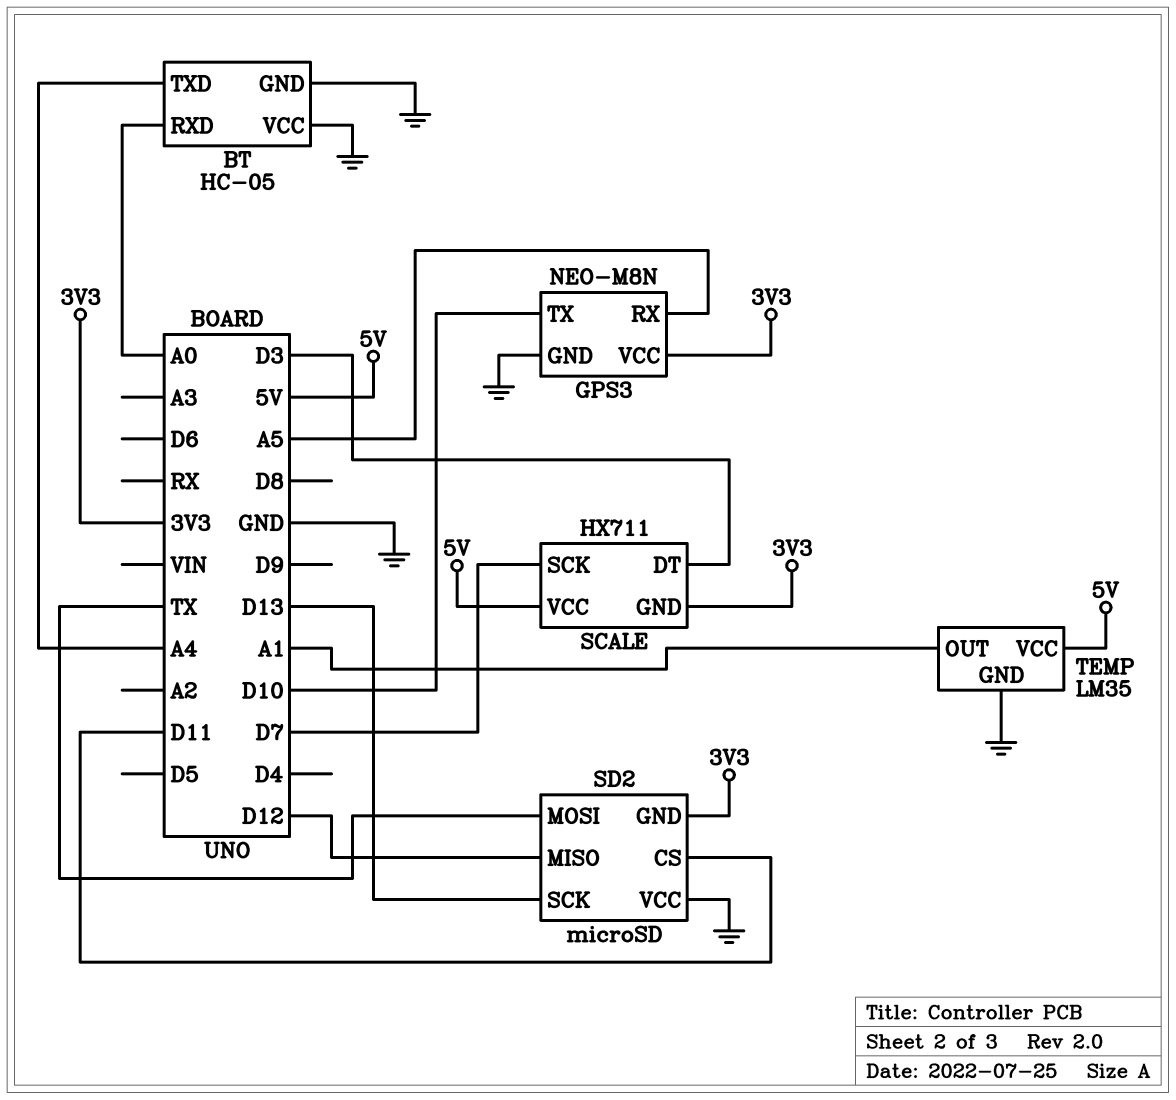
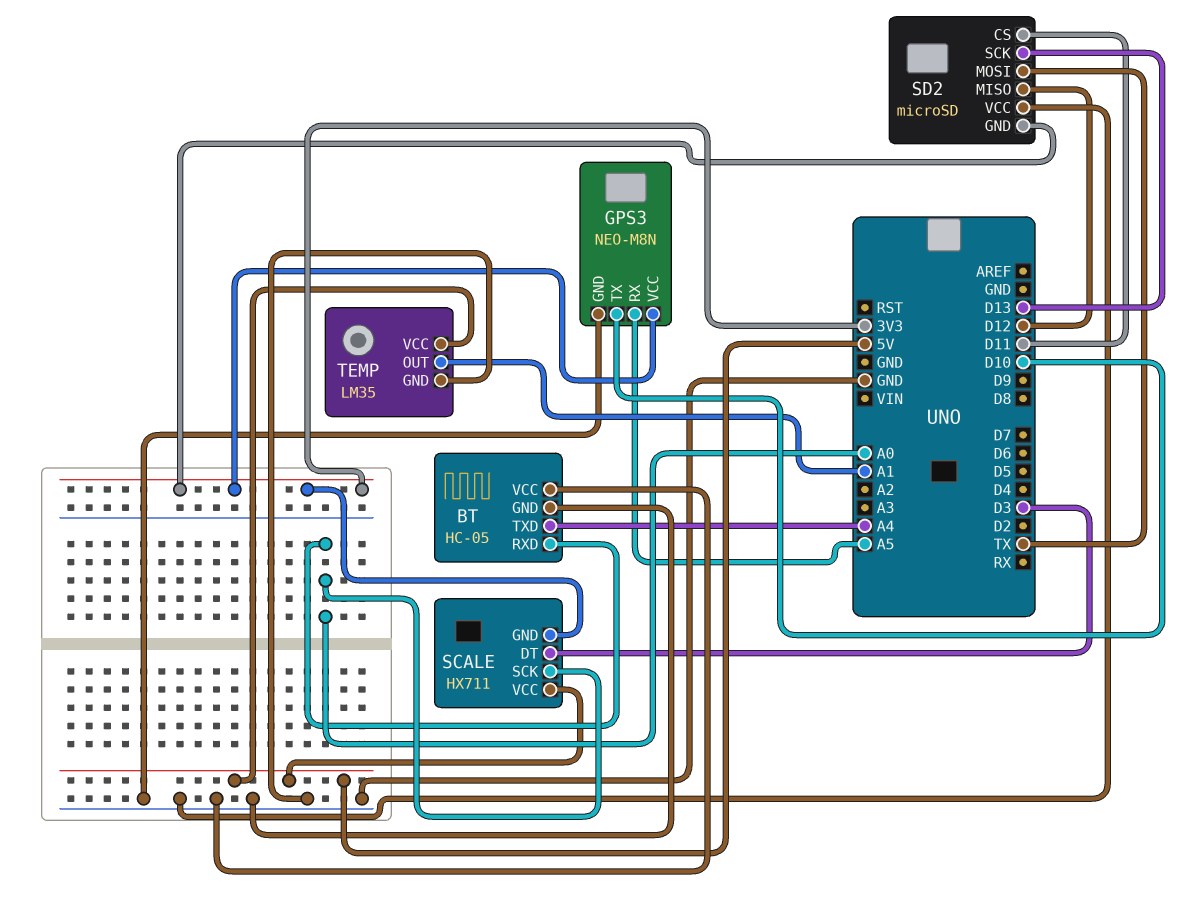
SCALE pin SCK: D7 -> A0

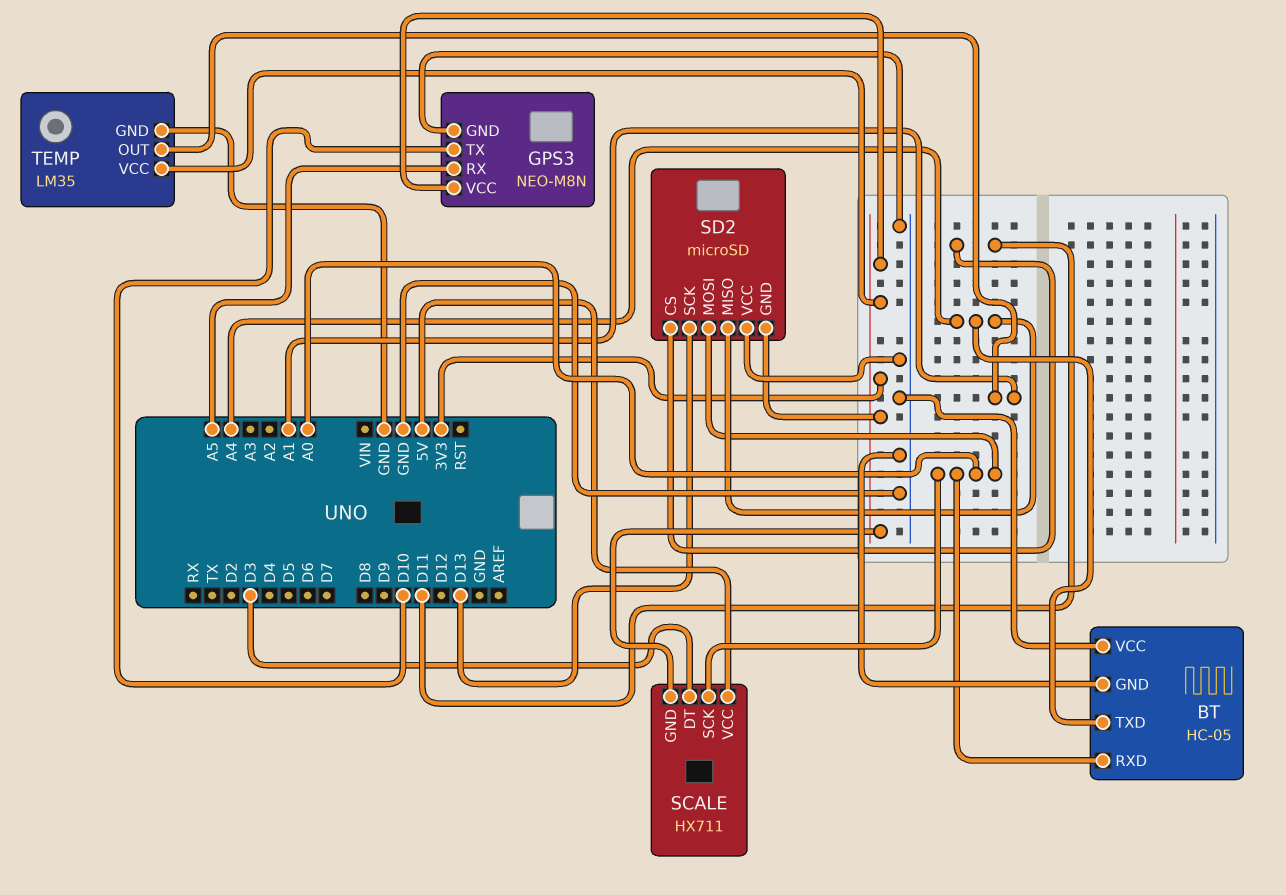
SD2 pin MISO: D12 -> A4
SD2 pin MOSI: TX -> A0
TEMP pin VCC: 5V -> 3V3

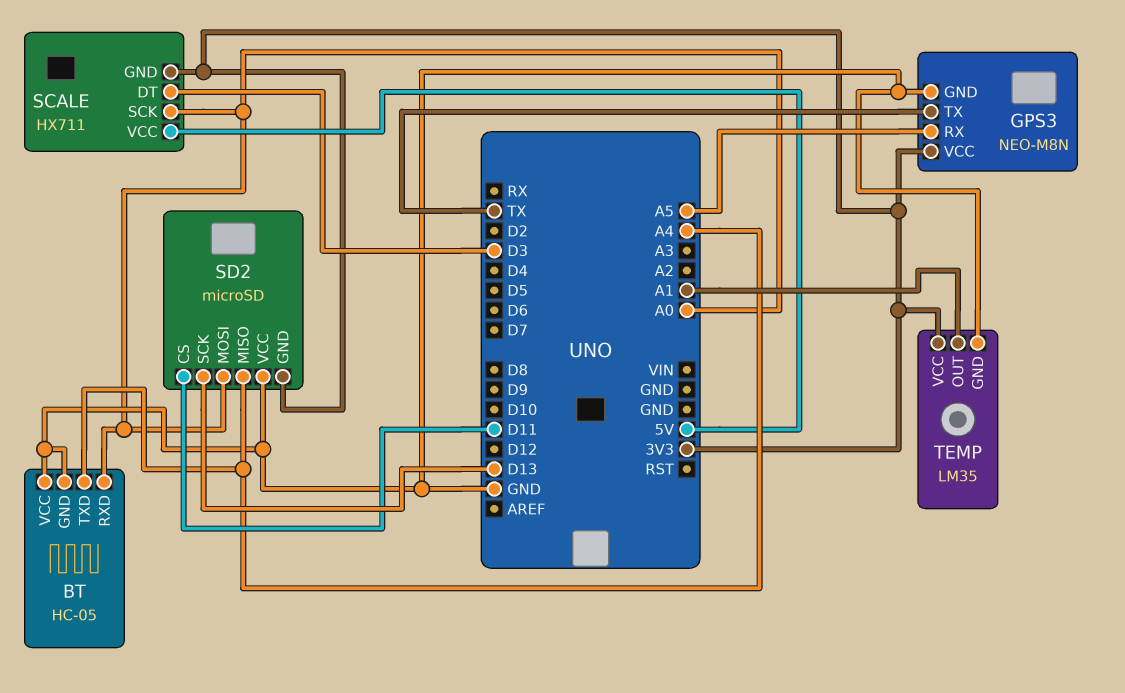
GPS3 pin TX: D10 -> TX

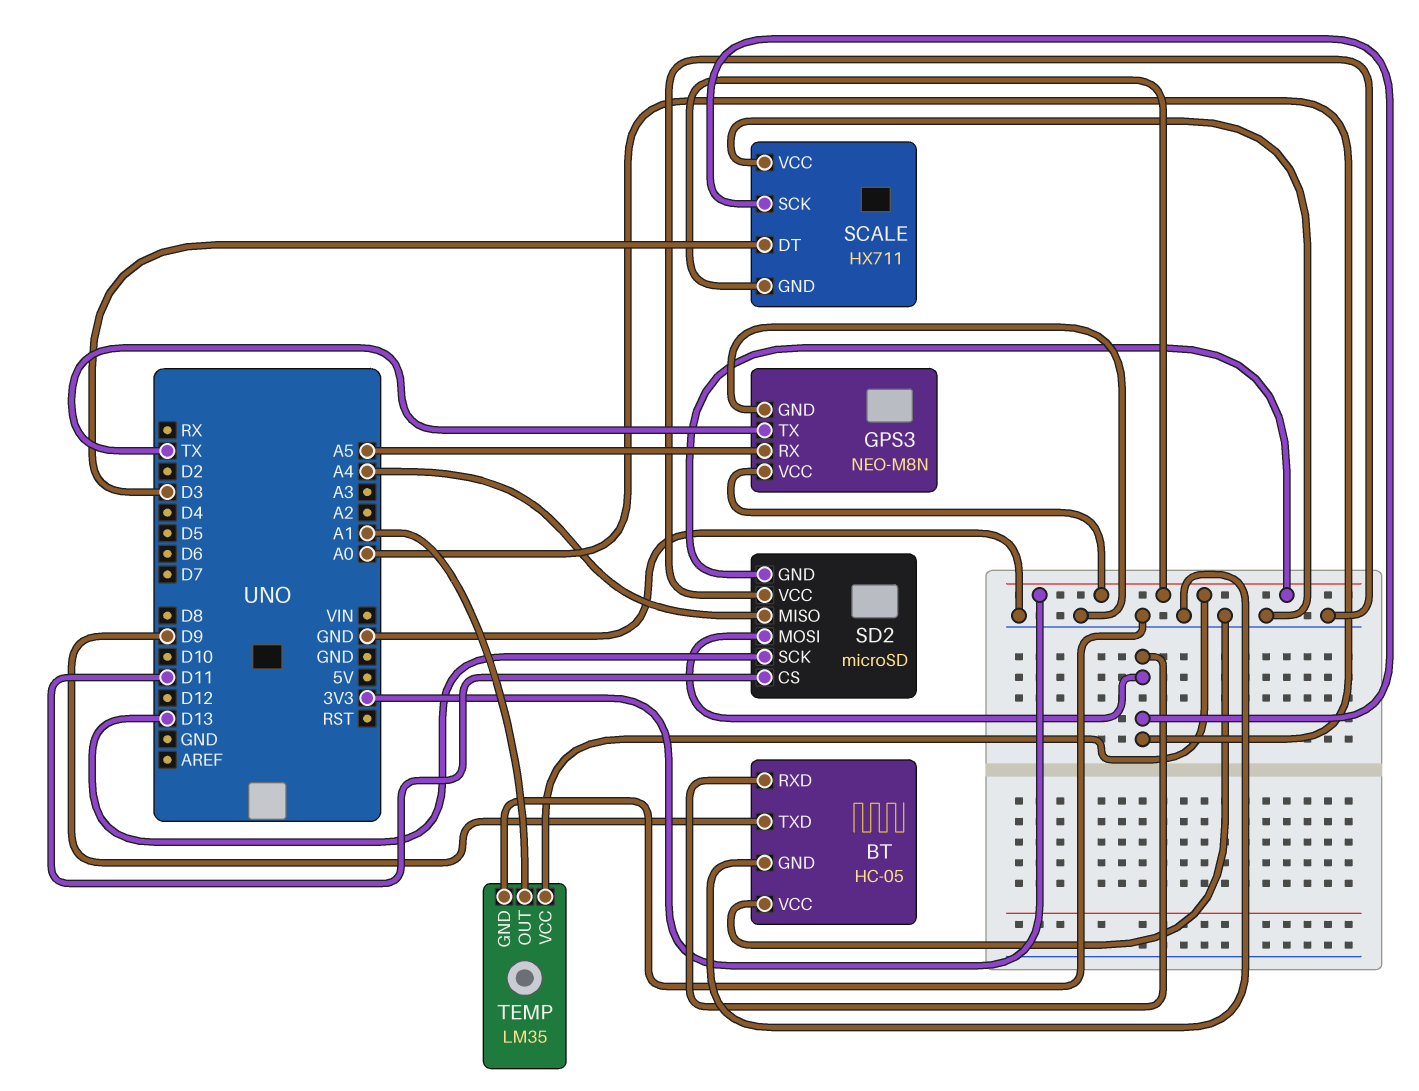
BT pin TXD: A4 -> D9
SCALE pin VCC: 5V -> GND

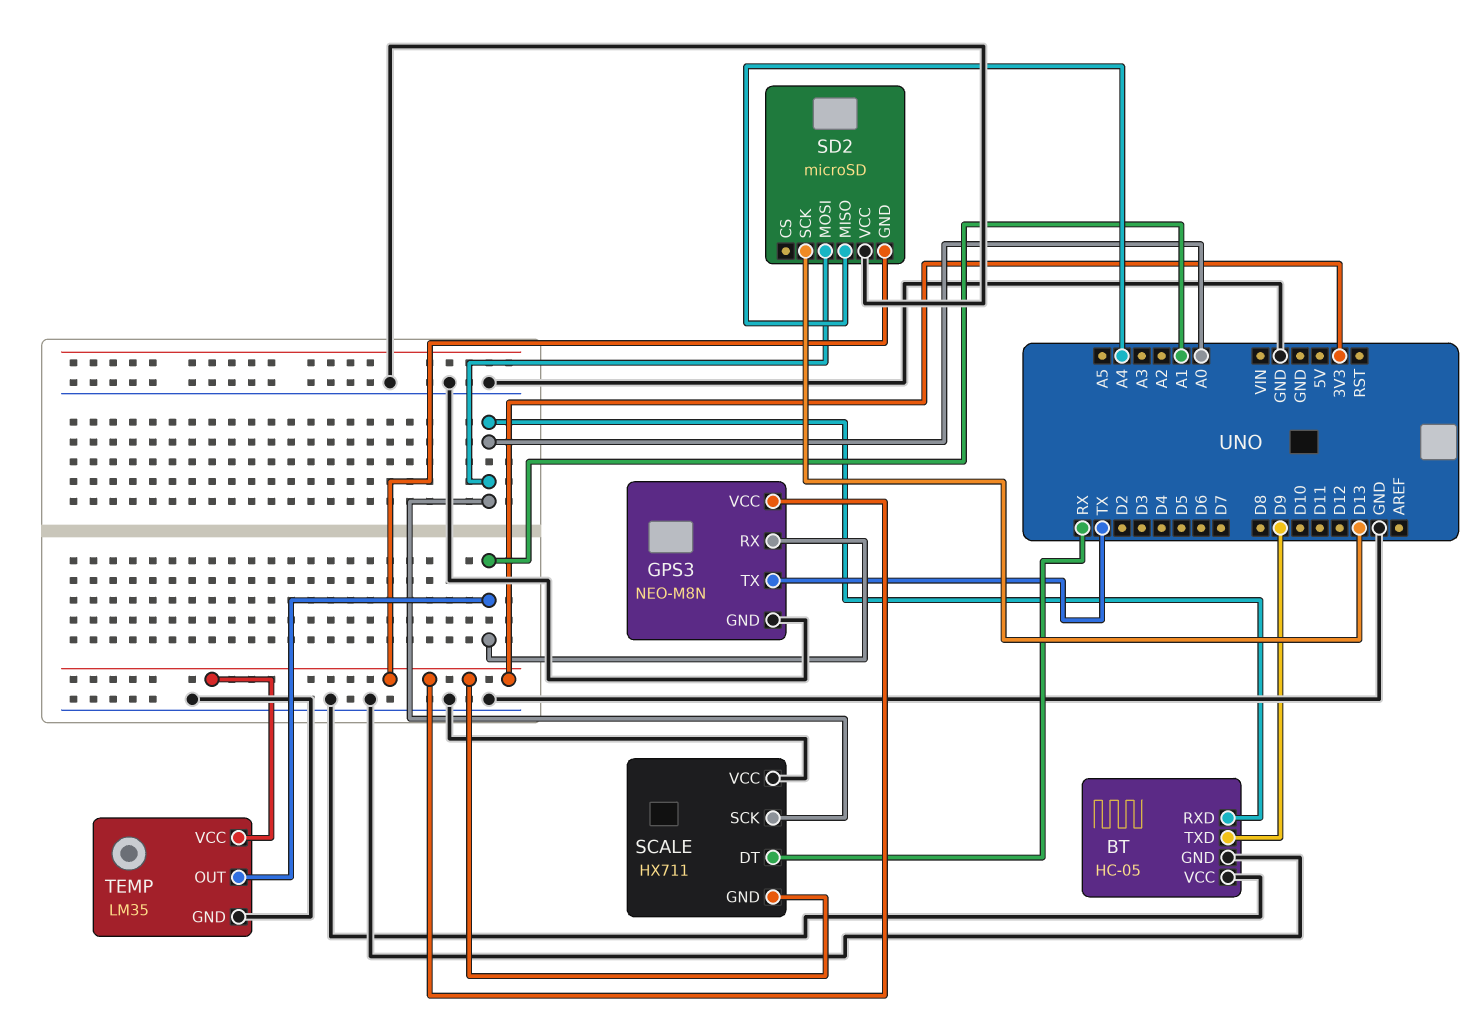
GPS3 pin RX: A5 -> A1
SCALE pin DT: D3 -> RX
SD2 pin CS: D11 -> none

